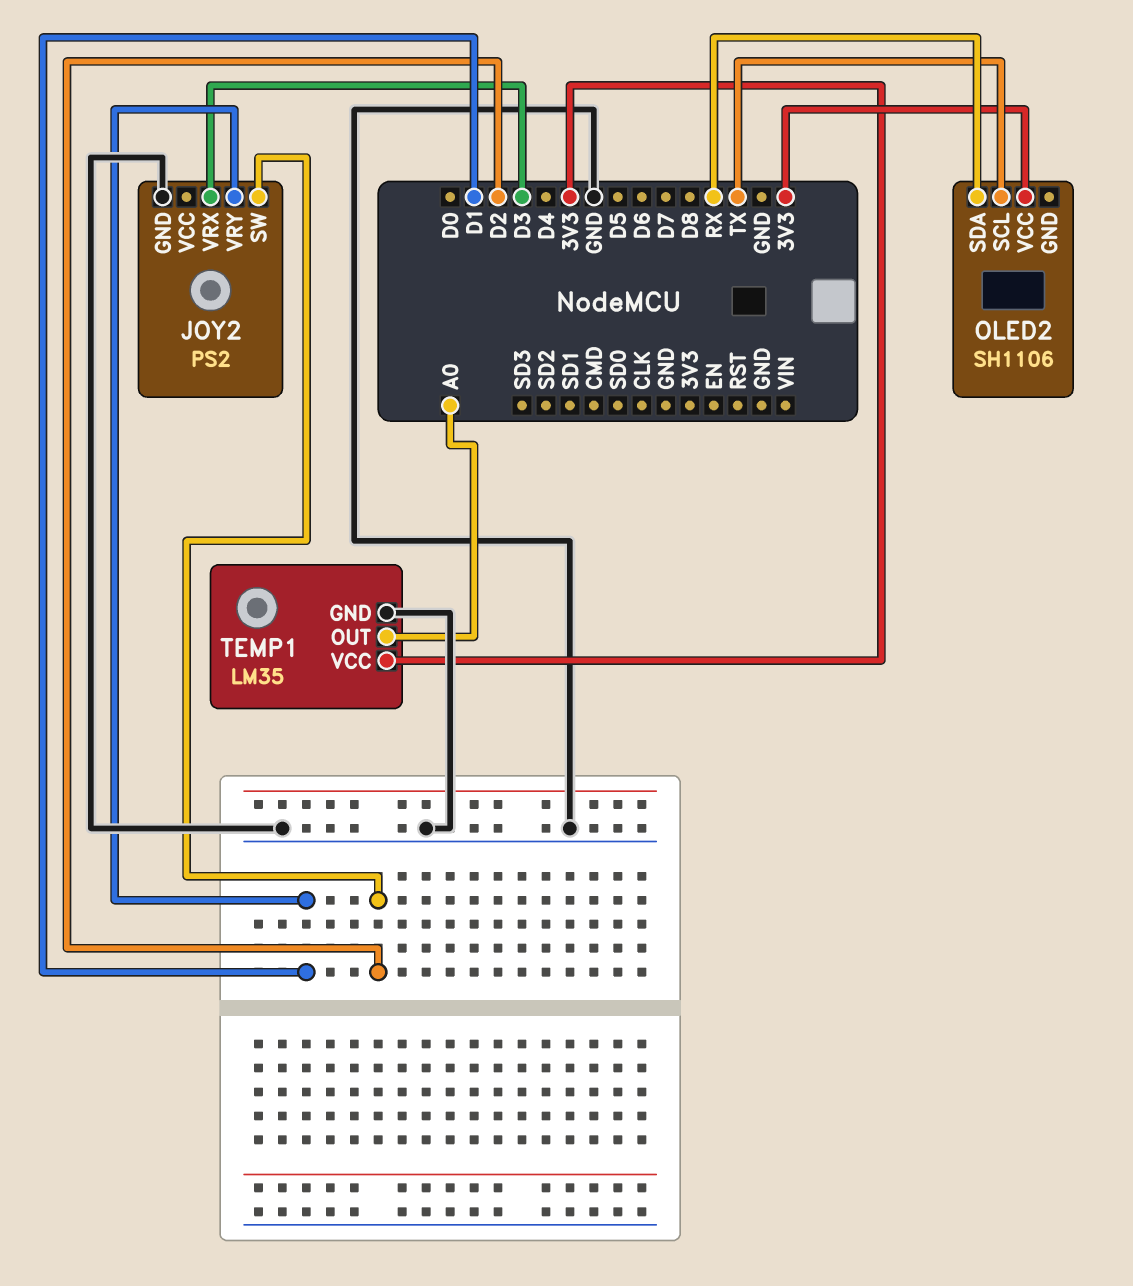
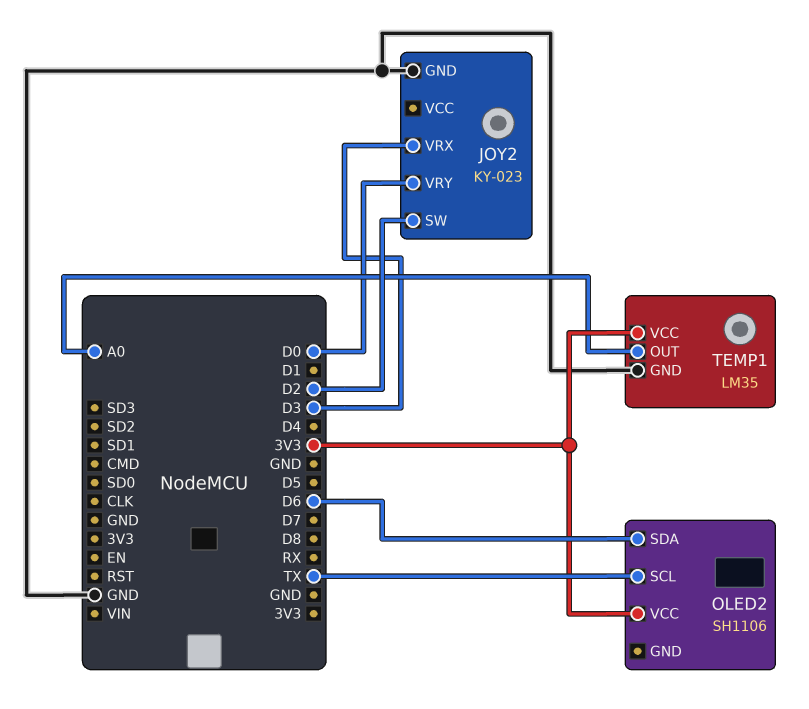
JOY2: PS2 -> KY-023
JOY2 pin VRY: D1 -> D0
OLED2 pin SDA: RX -> D6

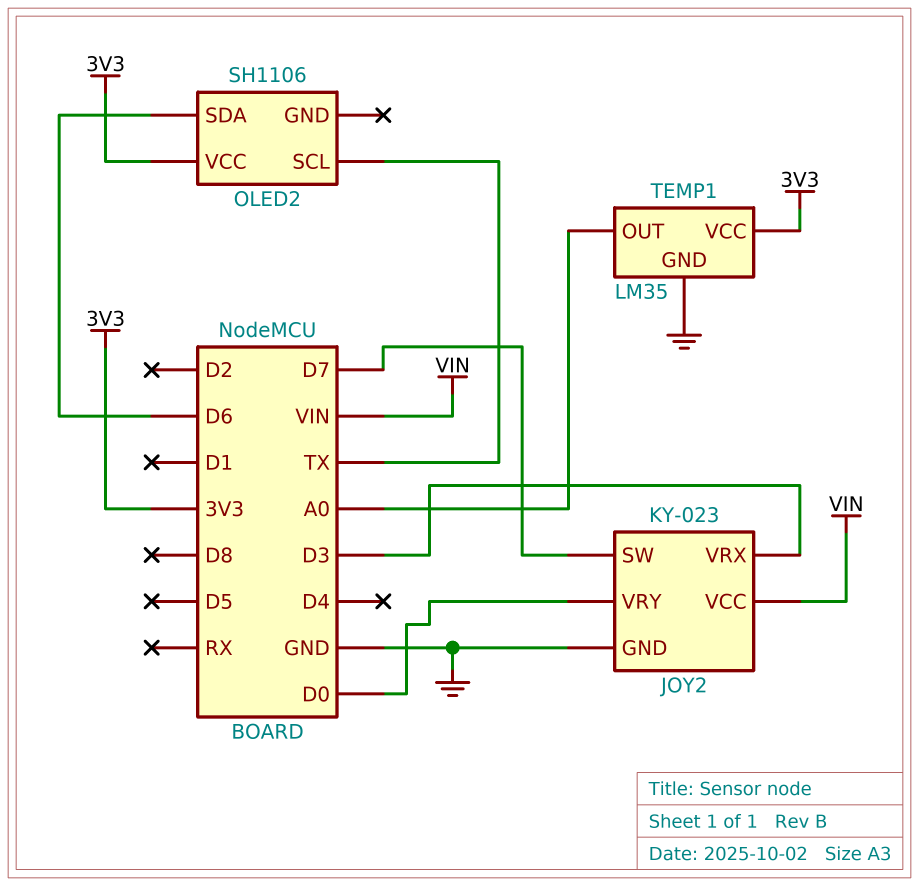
JOY2 pin SW: D2 -> D7
JOY2 pin VCC: none -> VIN

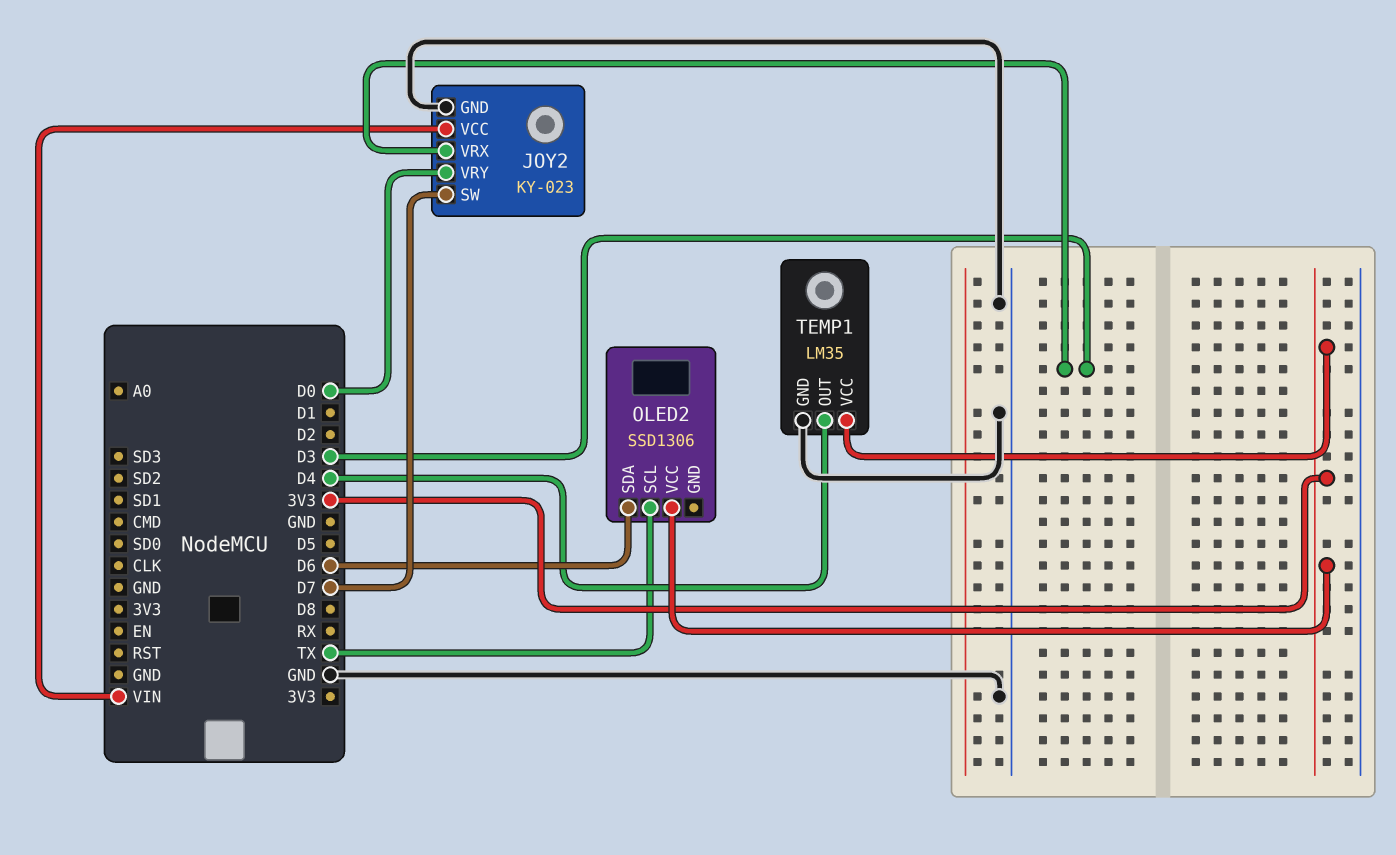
OLED2: SH1106 -> SSD1306
TEMP1 pin OUT: A0 -> D4

